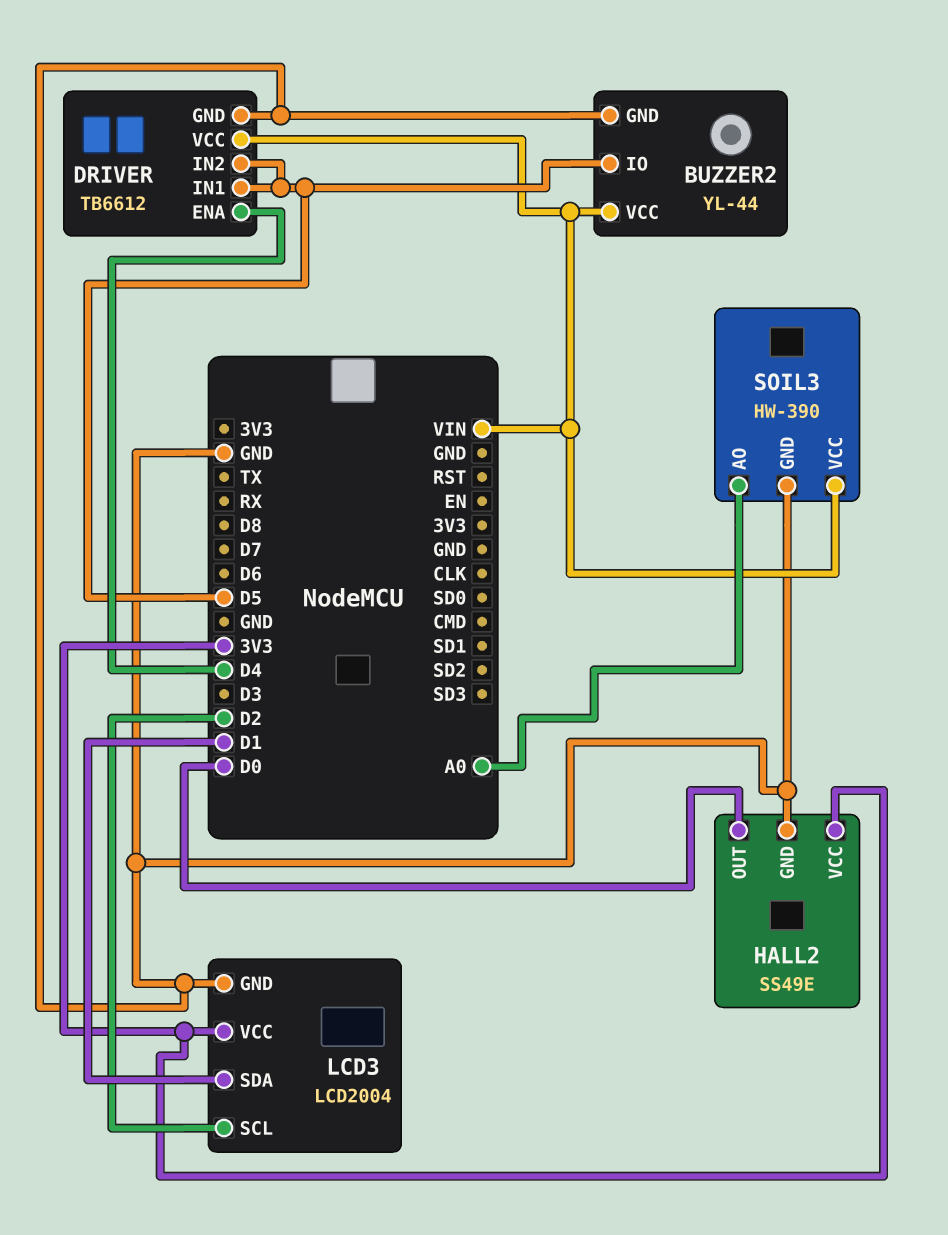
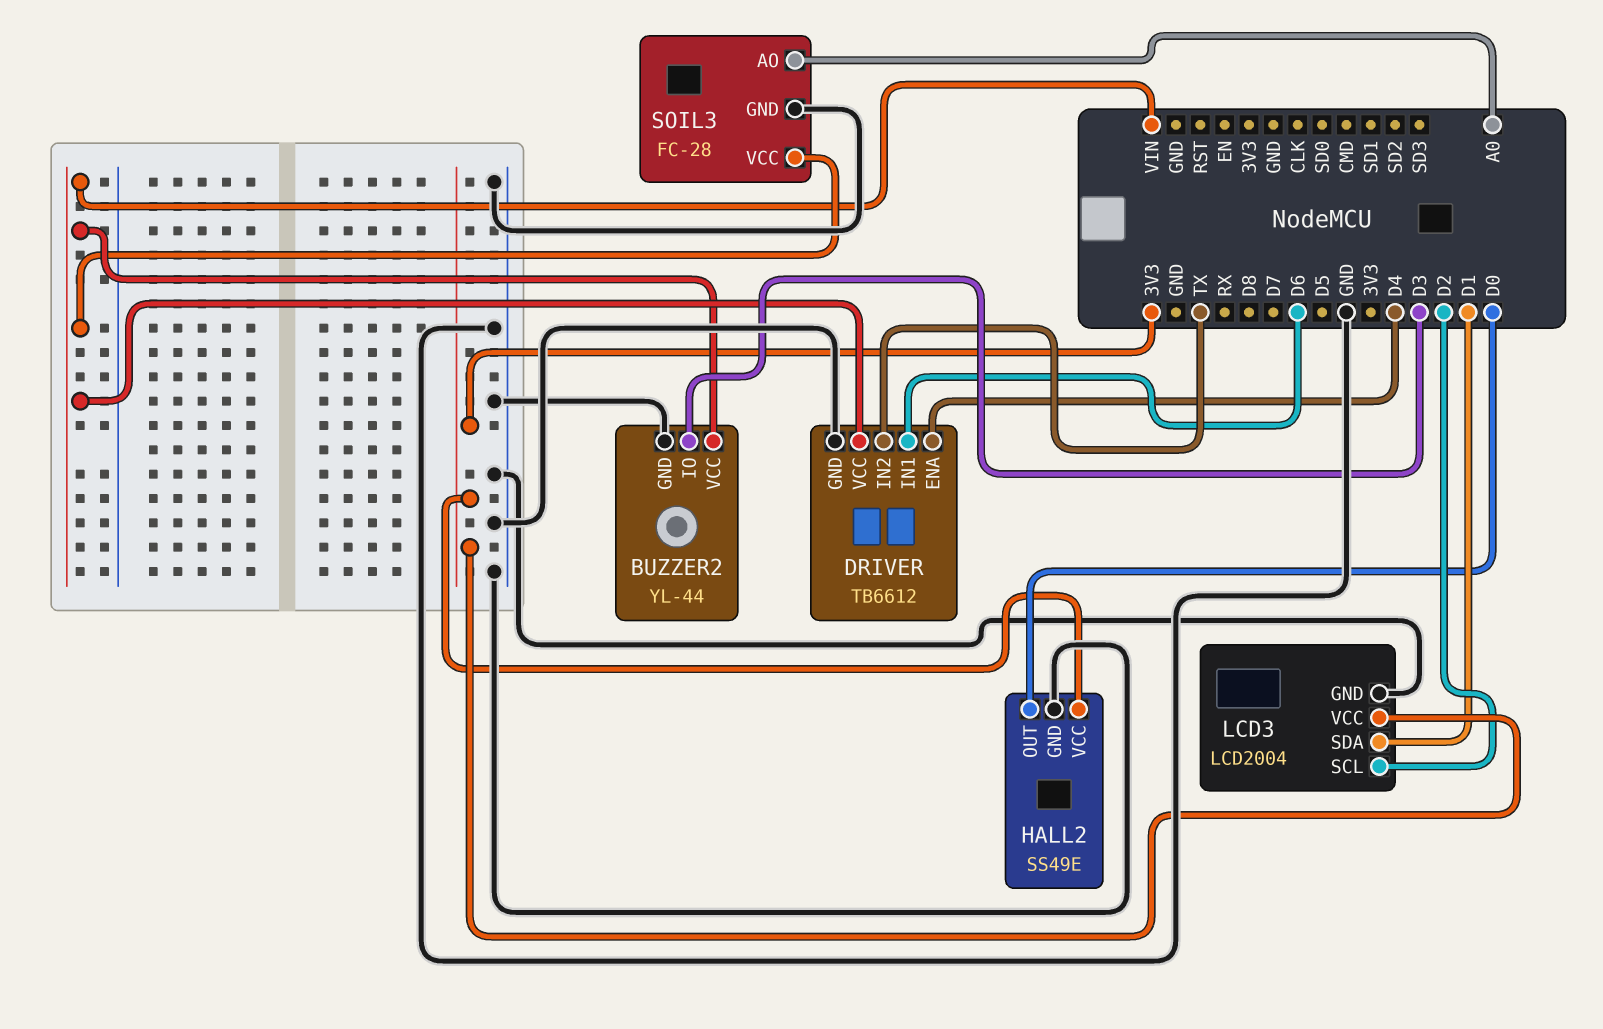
BUZZER2 pin IO: D5 -> D3
DRIVER pin IN1: D5 -> D6
DRIVER pin IN2: D5 -> TX
SOIL3: HW-390 -> FC-28

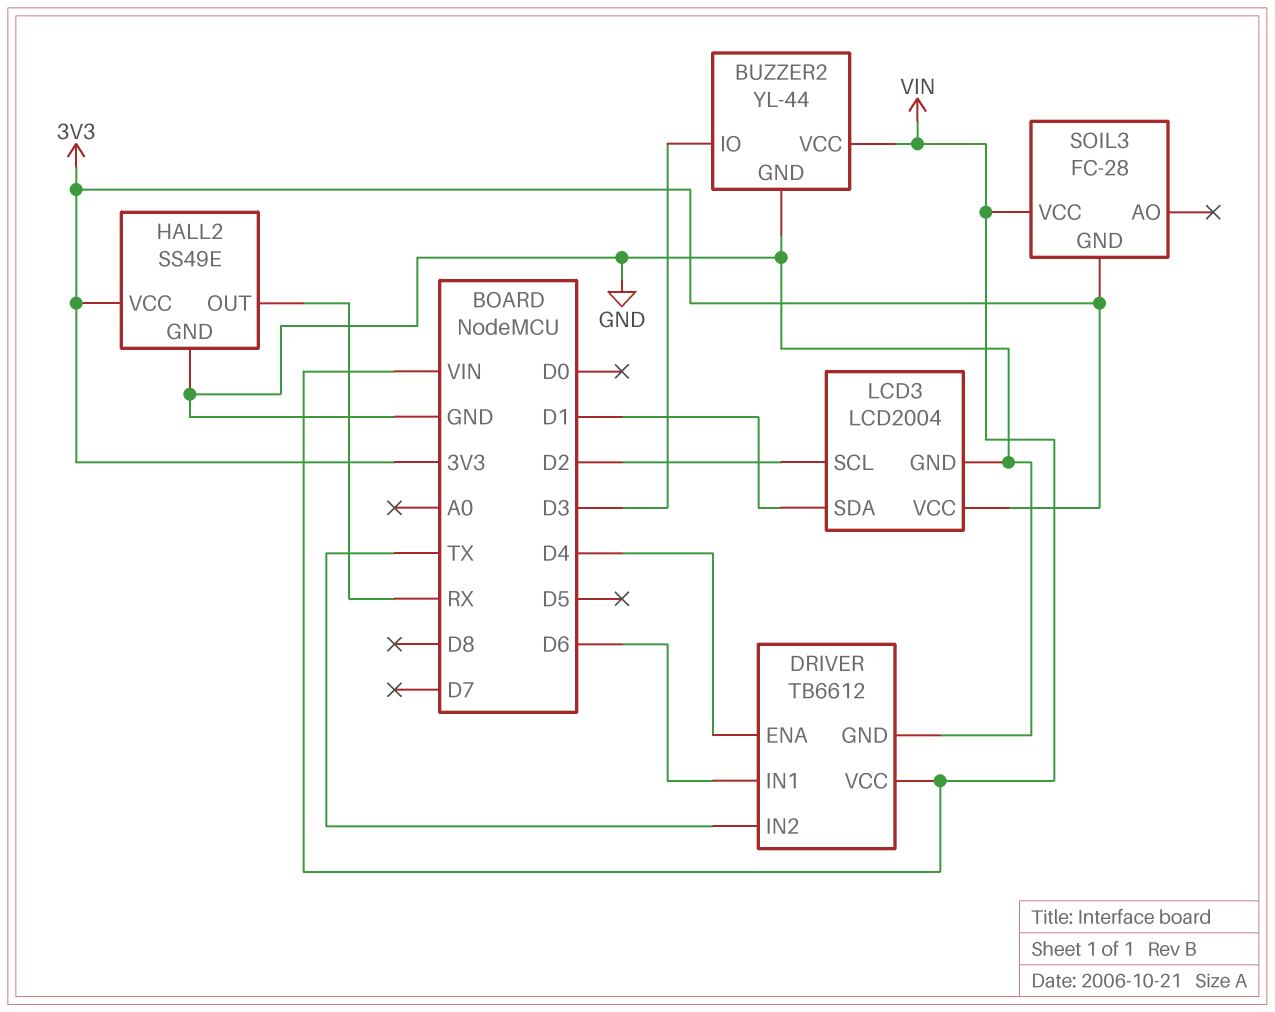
HALL2 pin OUT: D0 -> RX
SOIL3 pin AO: A0 -> none
SOIL3 pin GND: GND -> 3V3

